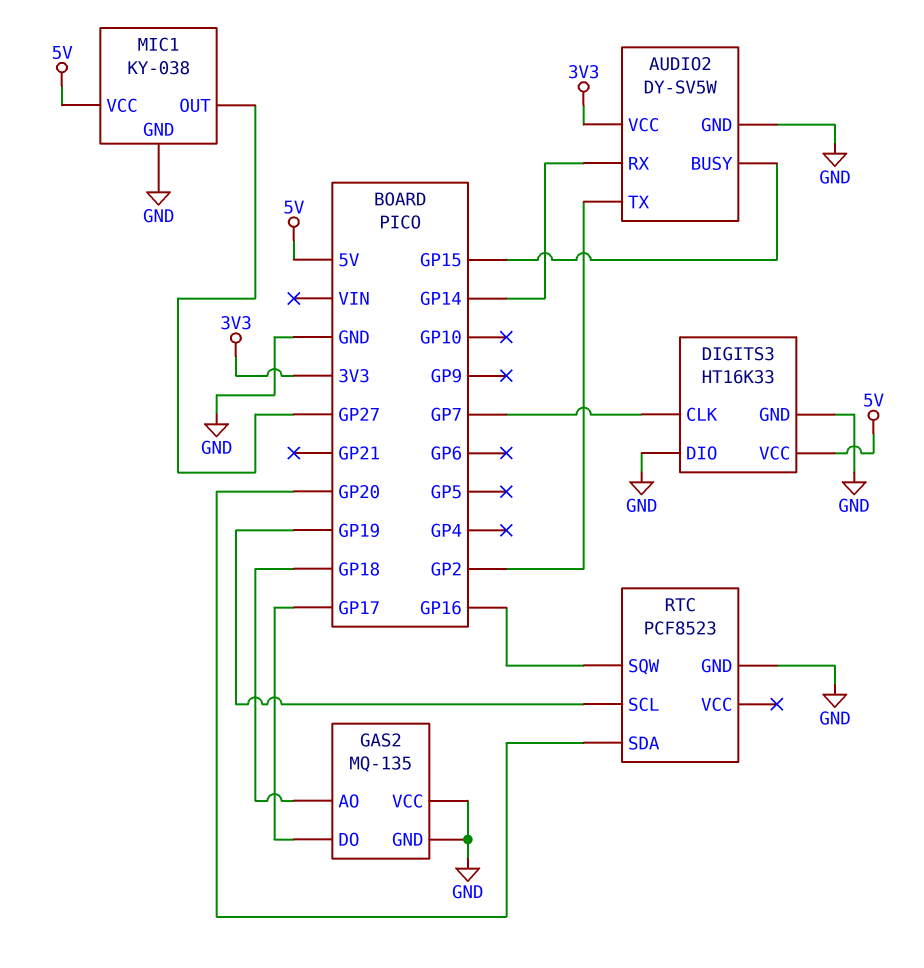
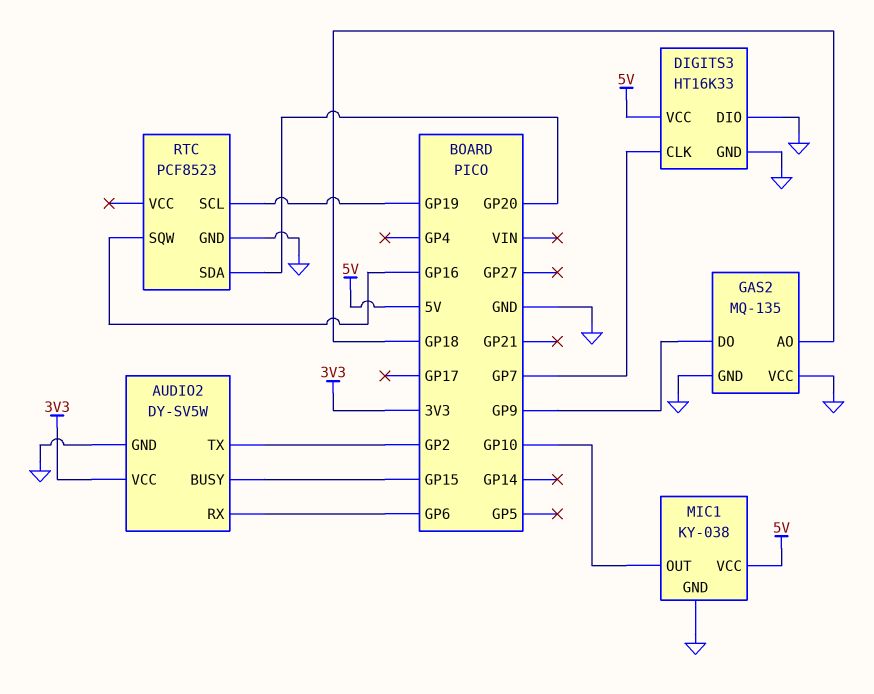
AUDIO2 pin RX: GP14 -> GP6
GAS2 pin DO: GP17 -> GP9
MIC1 pin OUT: GP27 -> GP10

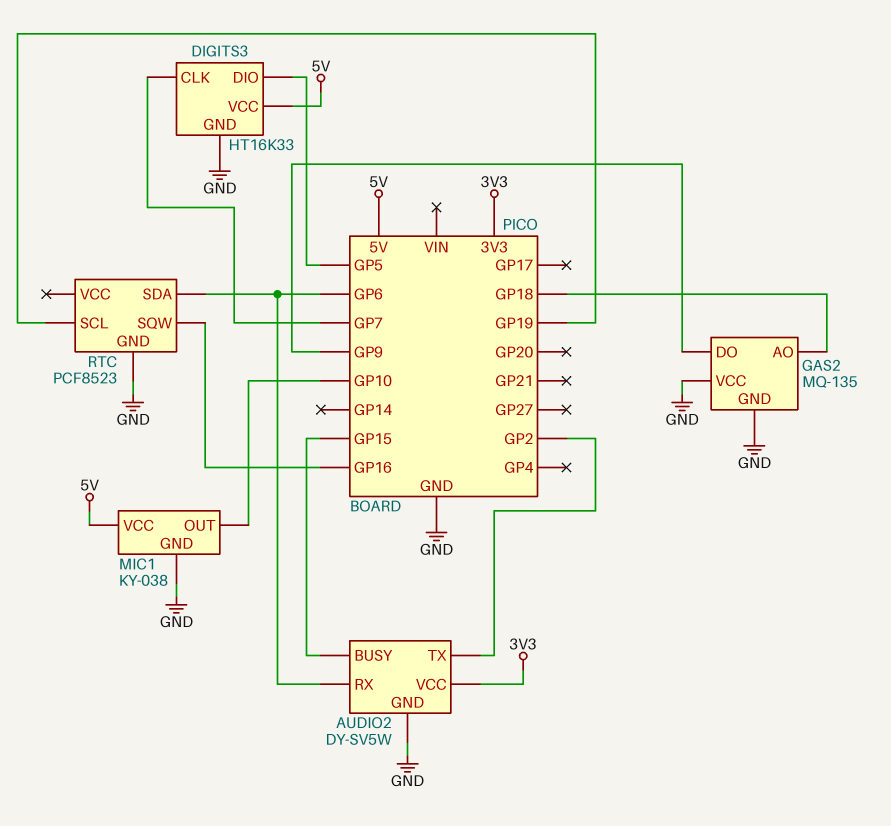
DIGITS3 pin DIO: GND -> GP5
RTC pin SDA: GP20 -> GP6

